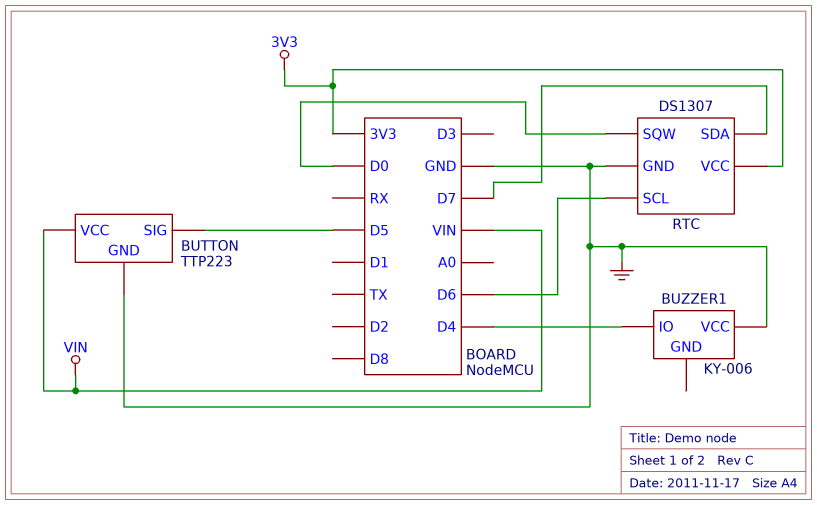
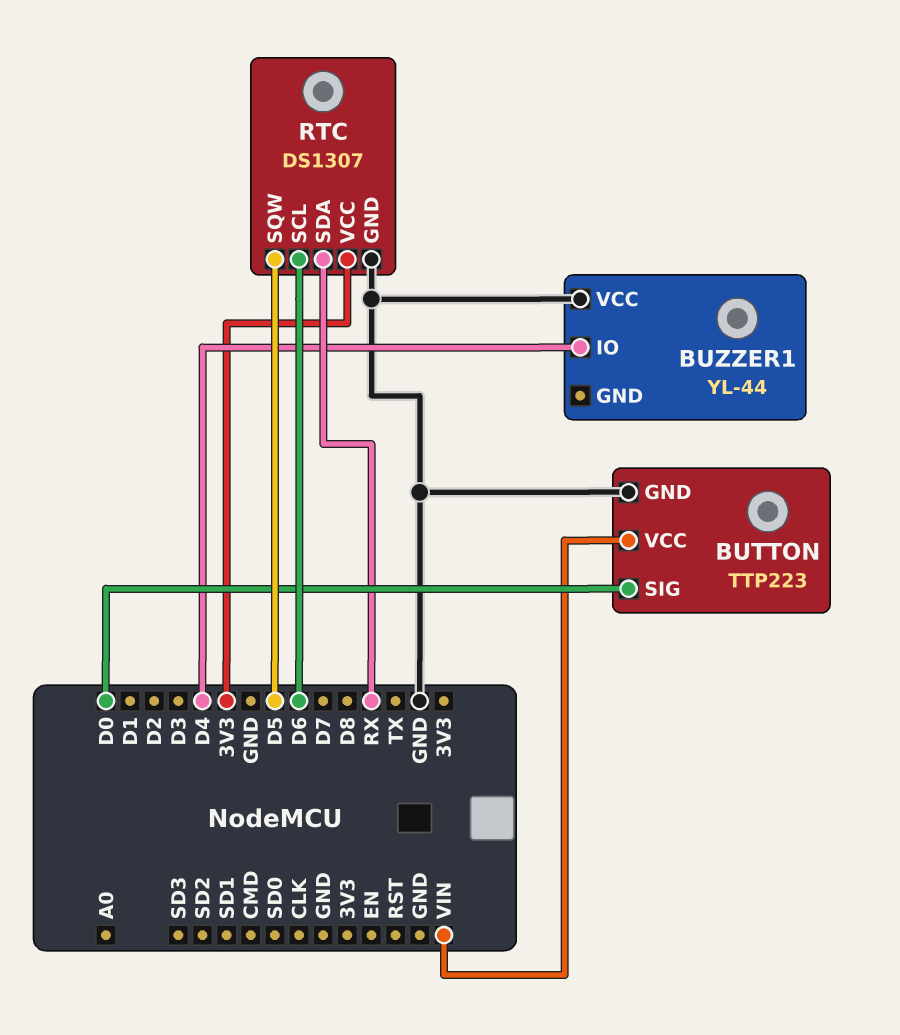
BUTTON pin SIG: D5 -> D0
BUZZER1: KY-006 -> YL-44
RTC pin SDA: D7 -> RX
RTC pin SQW: D0 -> D5

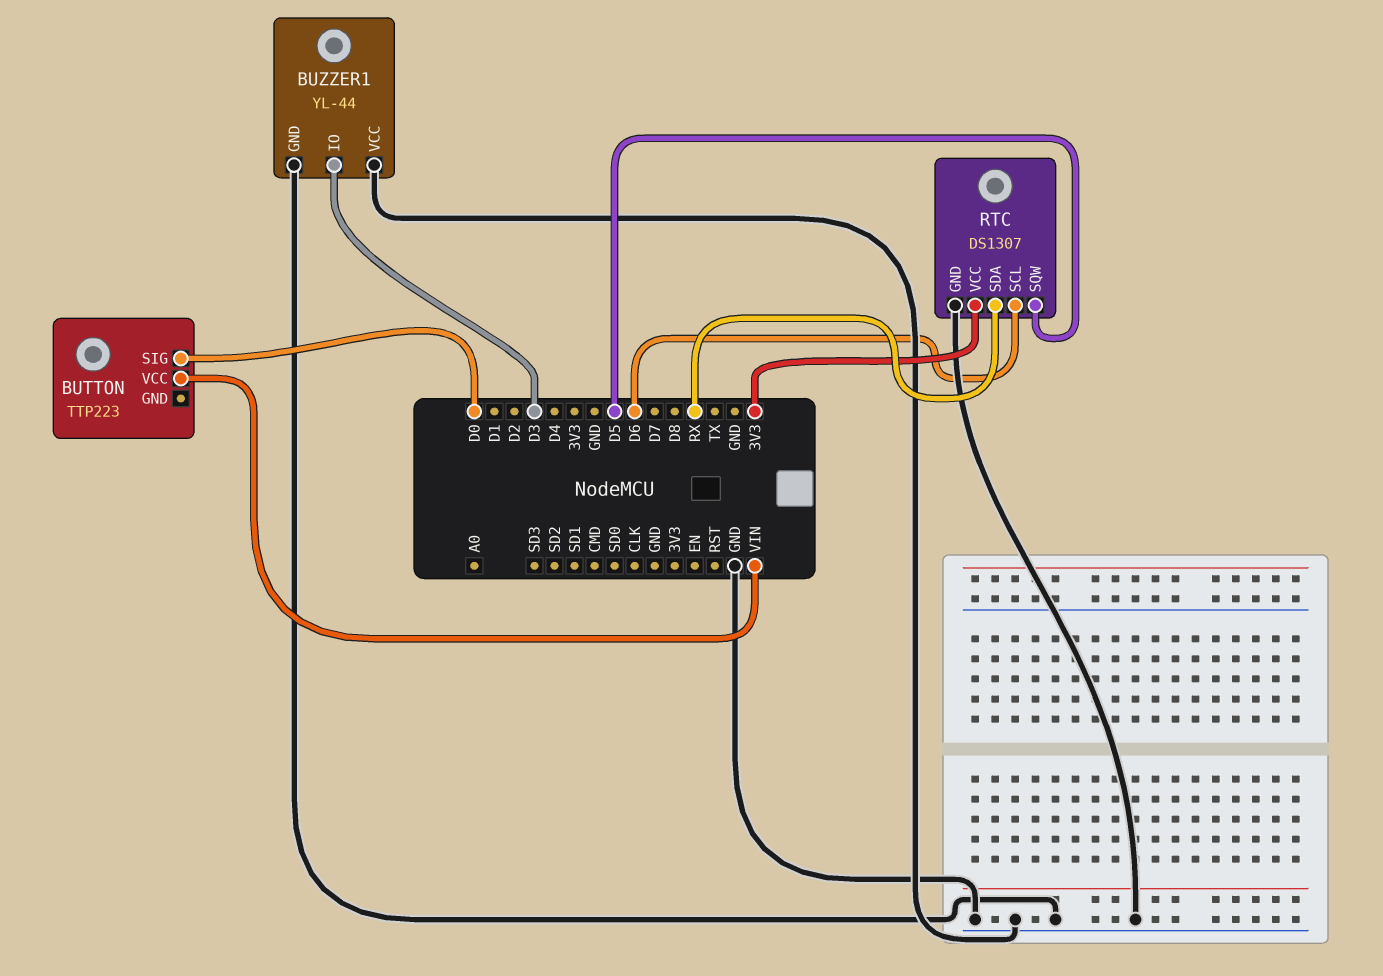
BUTTON pin GND: GND -> none
BUZZER1 pin GND: none -> GND
BUZZER1 pin IO: D4 -> D3

